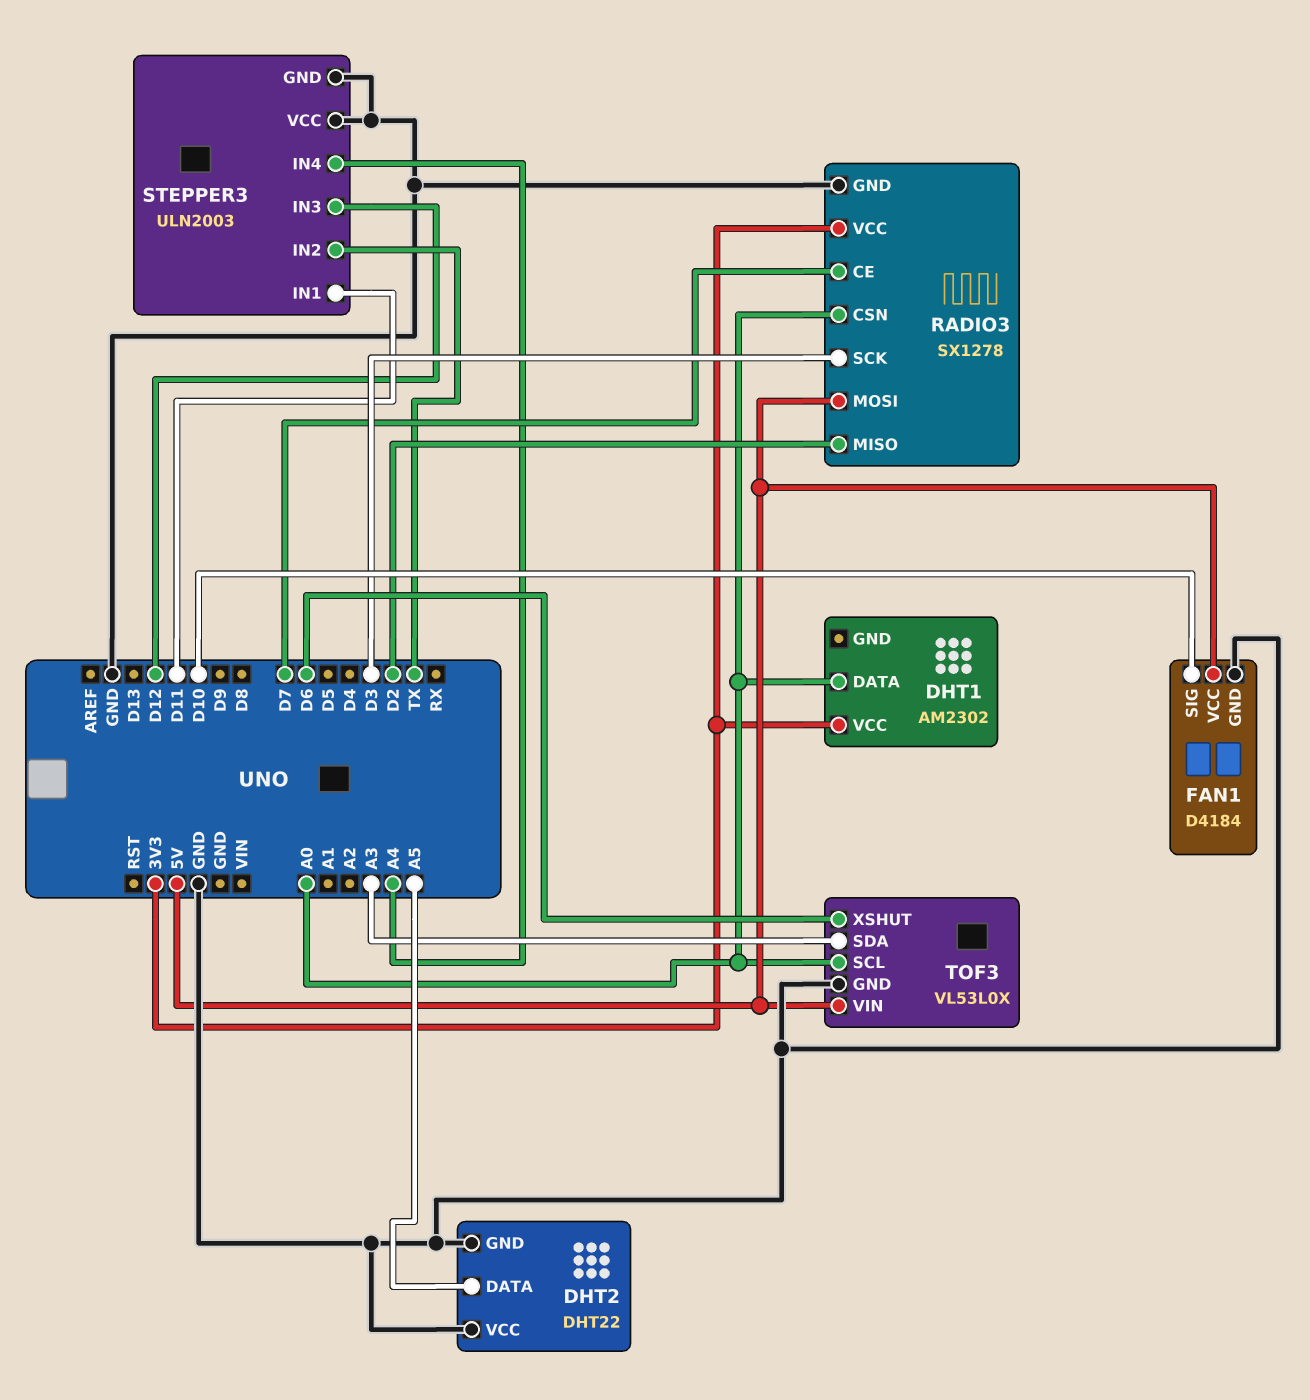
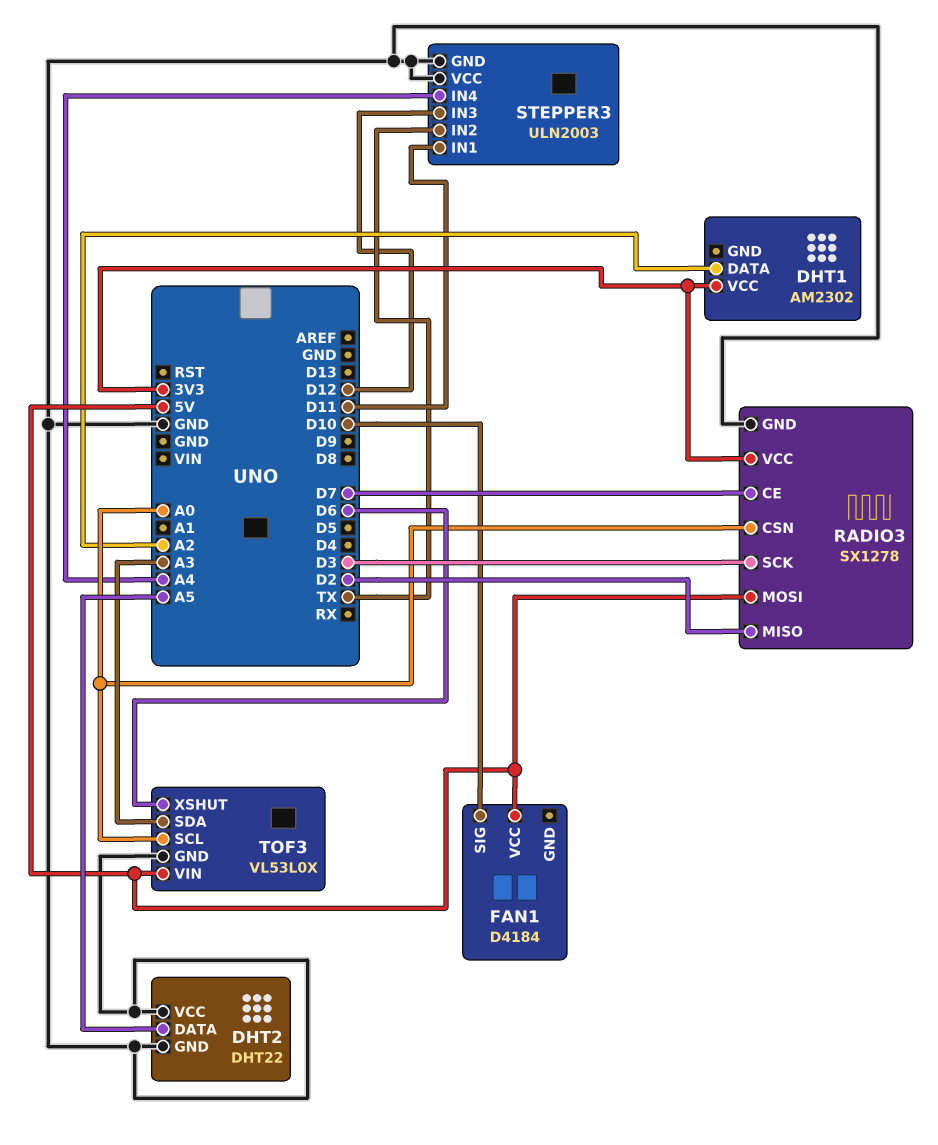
DHT1 pin DATA: A0 -> A2
FAN1 pin GND: GND -> none

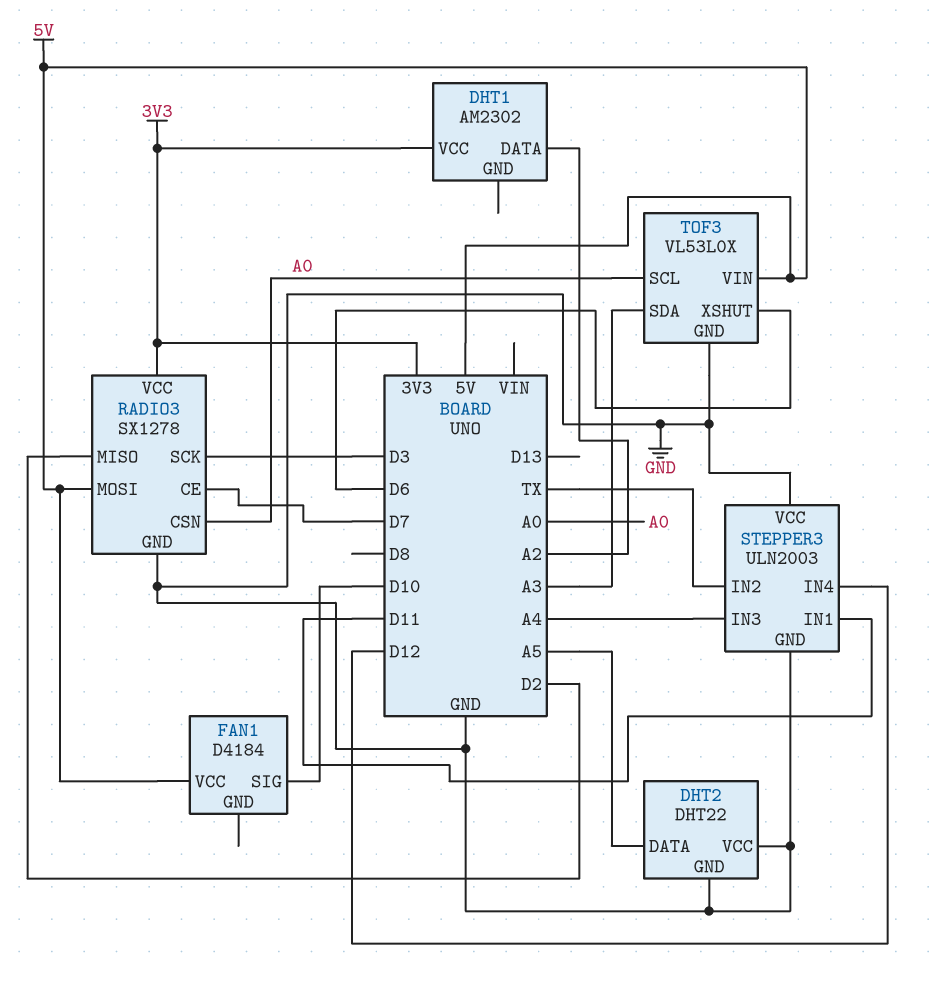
STEPPER3 pin IN3: D12 -> A4
STEPPER3 pin IN4: A4 -> D12

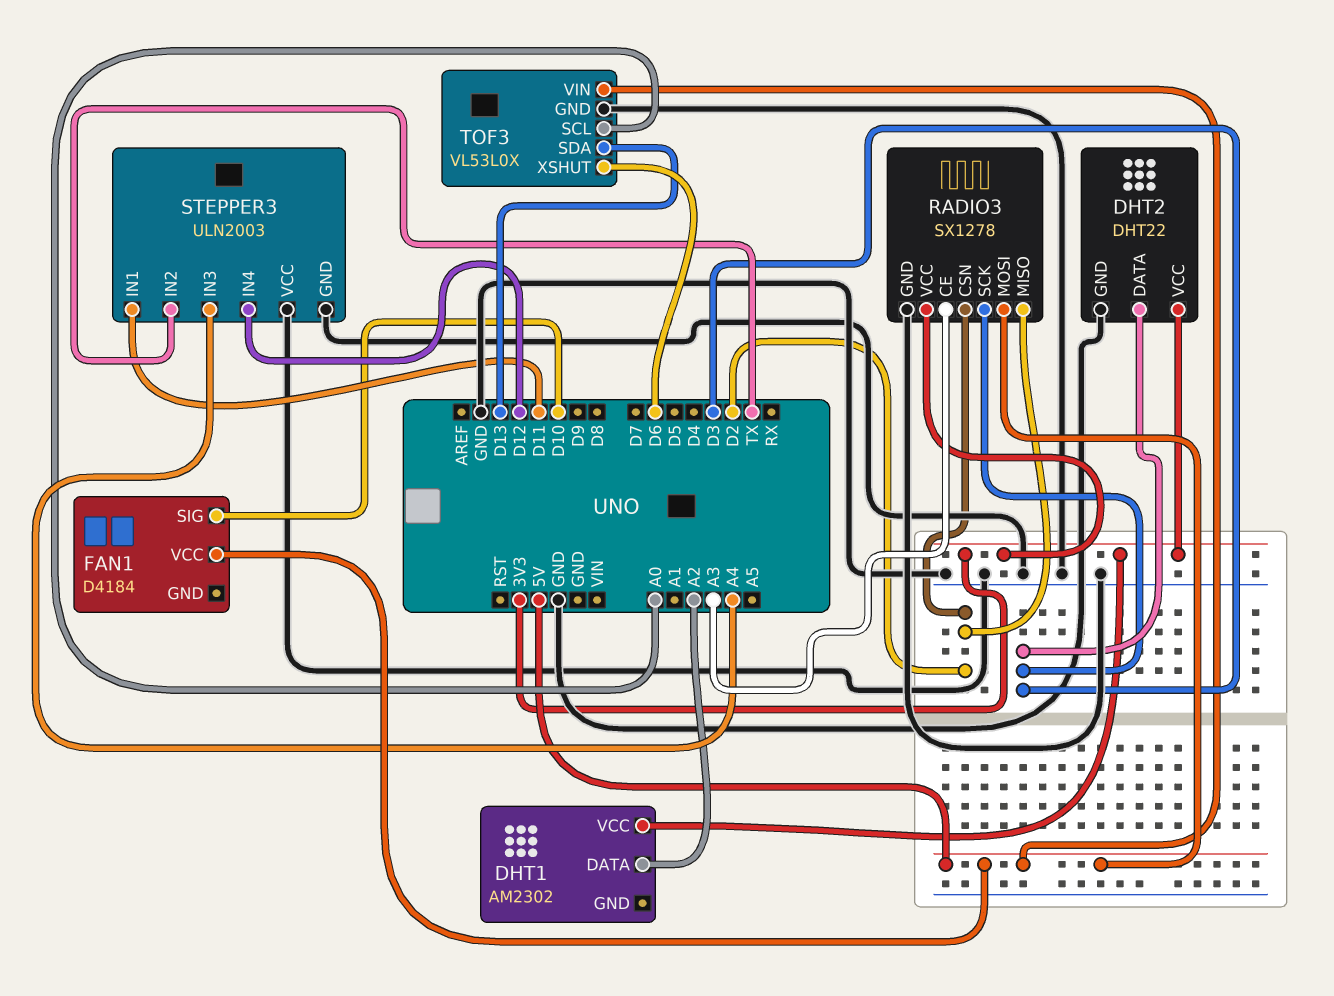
DHT2 pin DATA: A5 -> D3
DHT2 pin VCC: GND -> 3V3
RADIO3 pin CE: D7 -> A3
RADIO3 pin CSN: A0 -> D2
TOF3 pin SDA: A3 -> D13

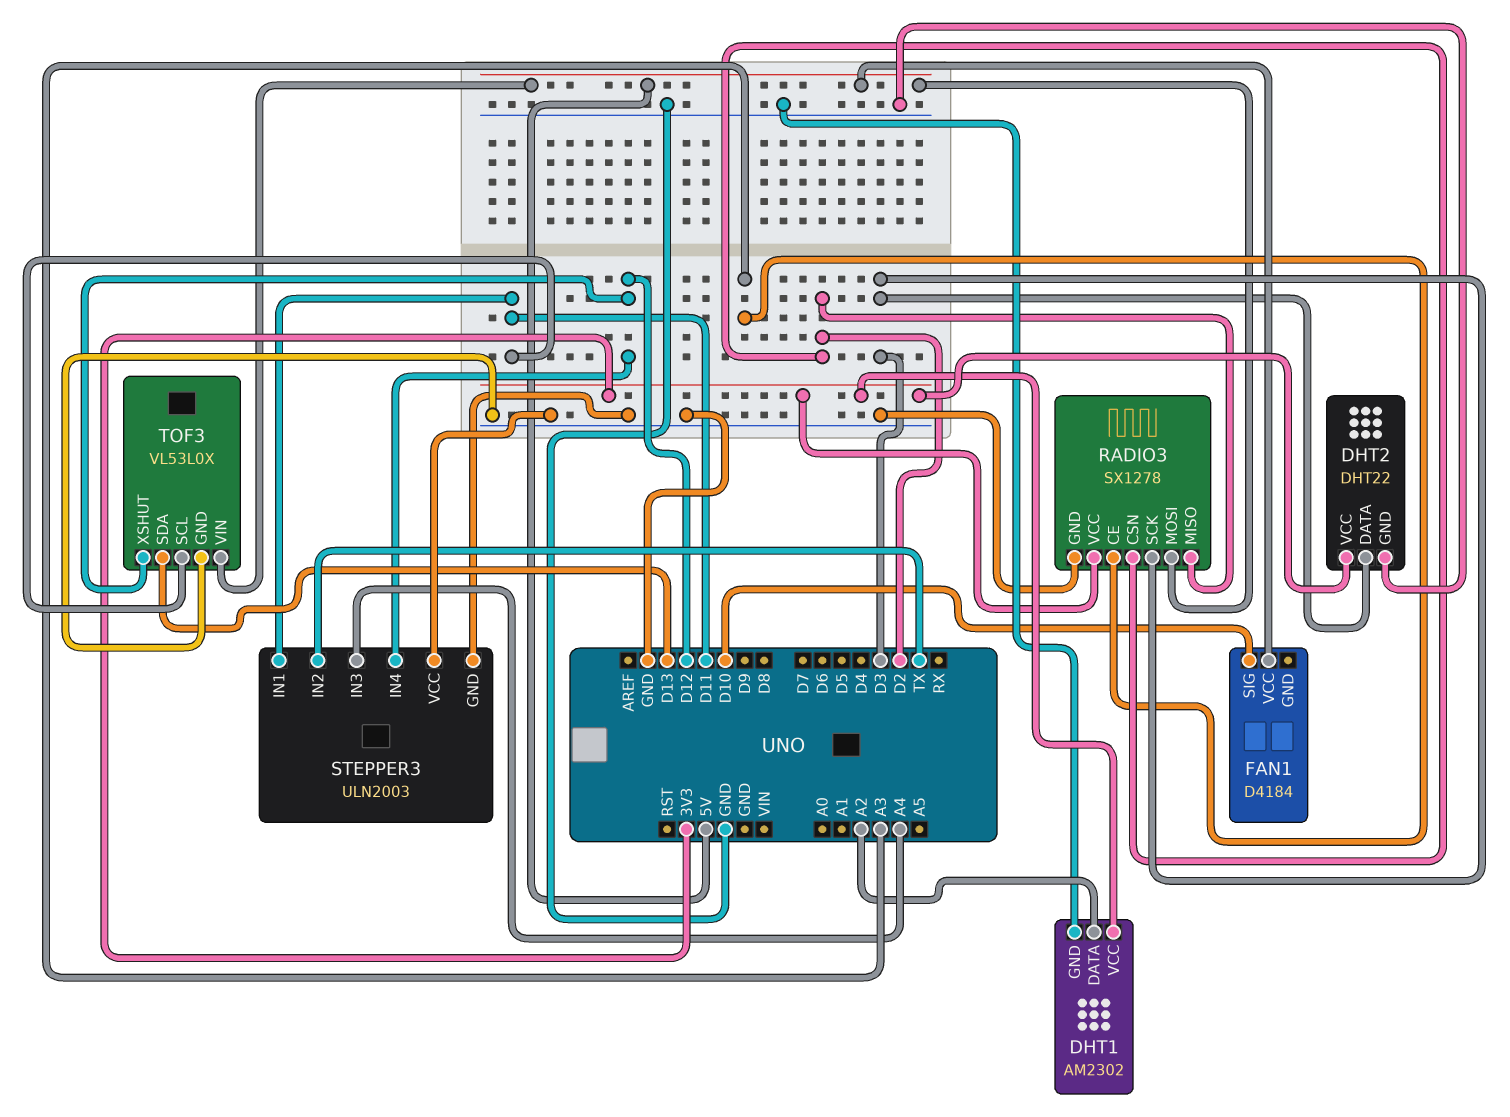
DHT1 pin GND: none -> GND
TOF3 pin SCL: A0 -> D11
TOF3 pin XSHUT: D6 -> D12

